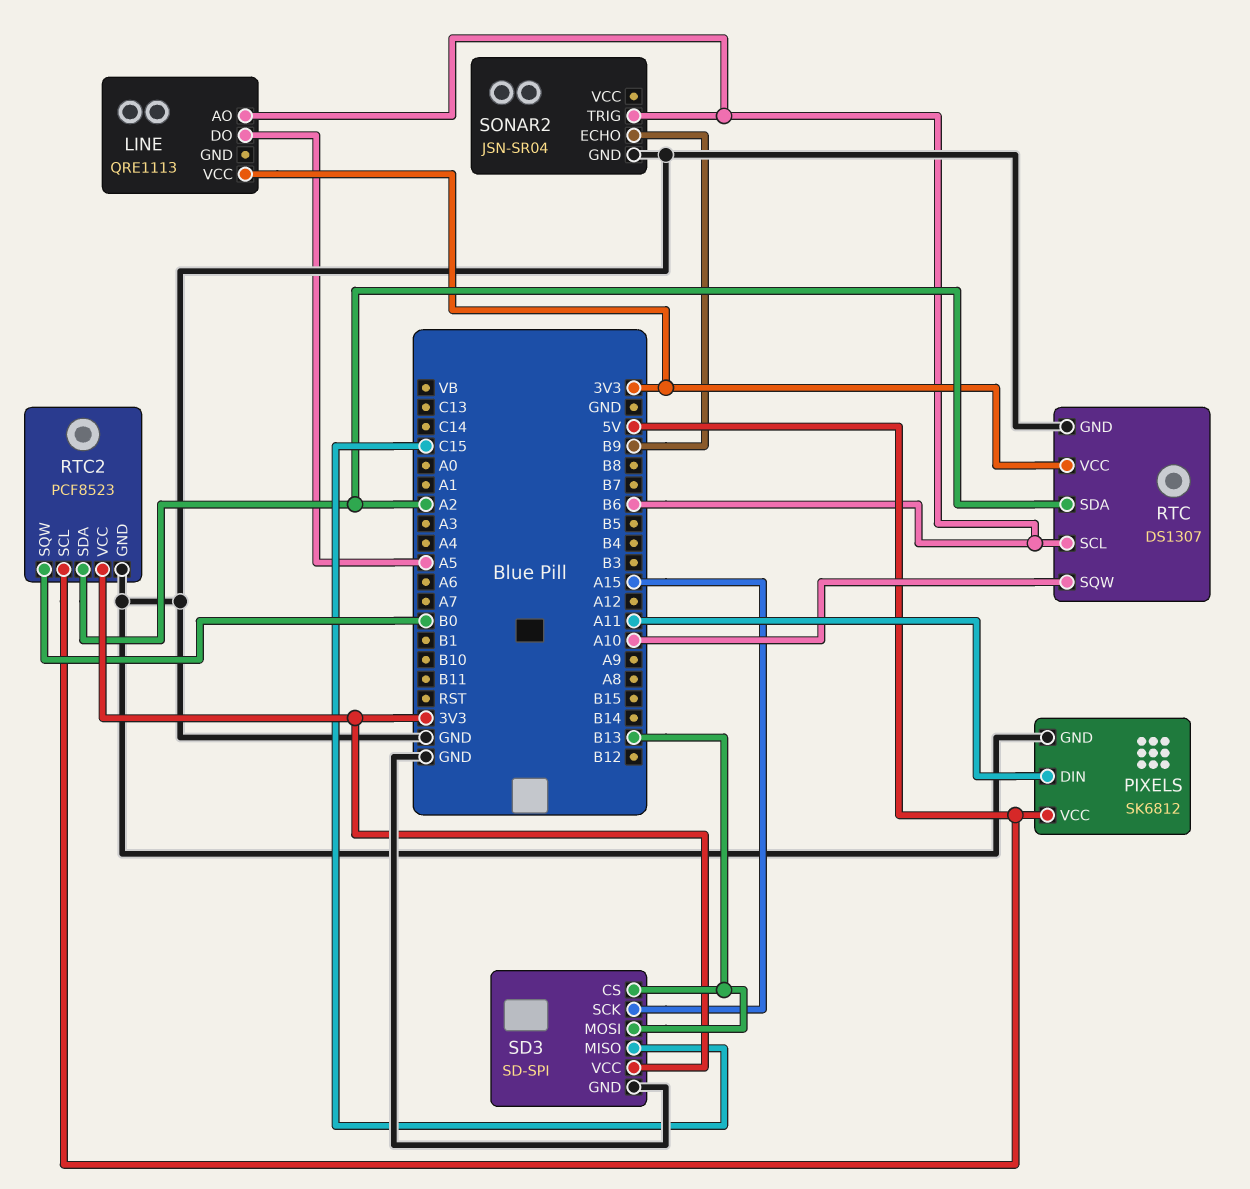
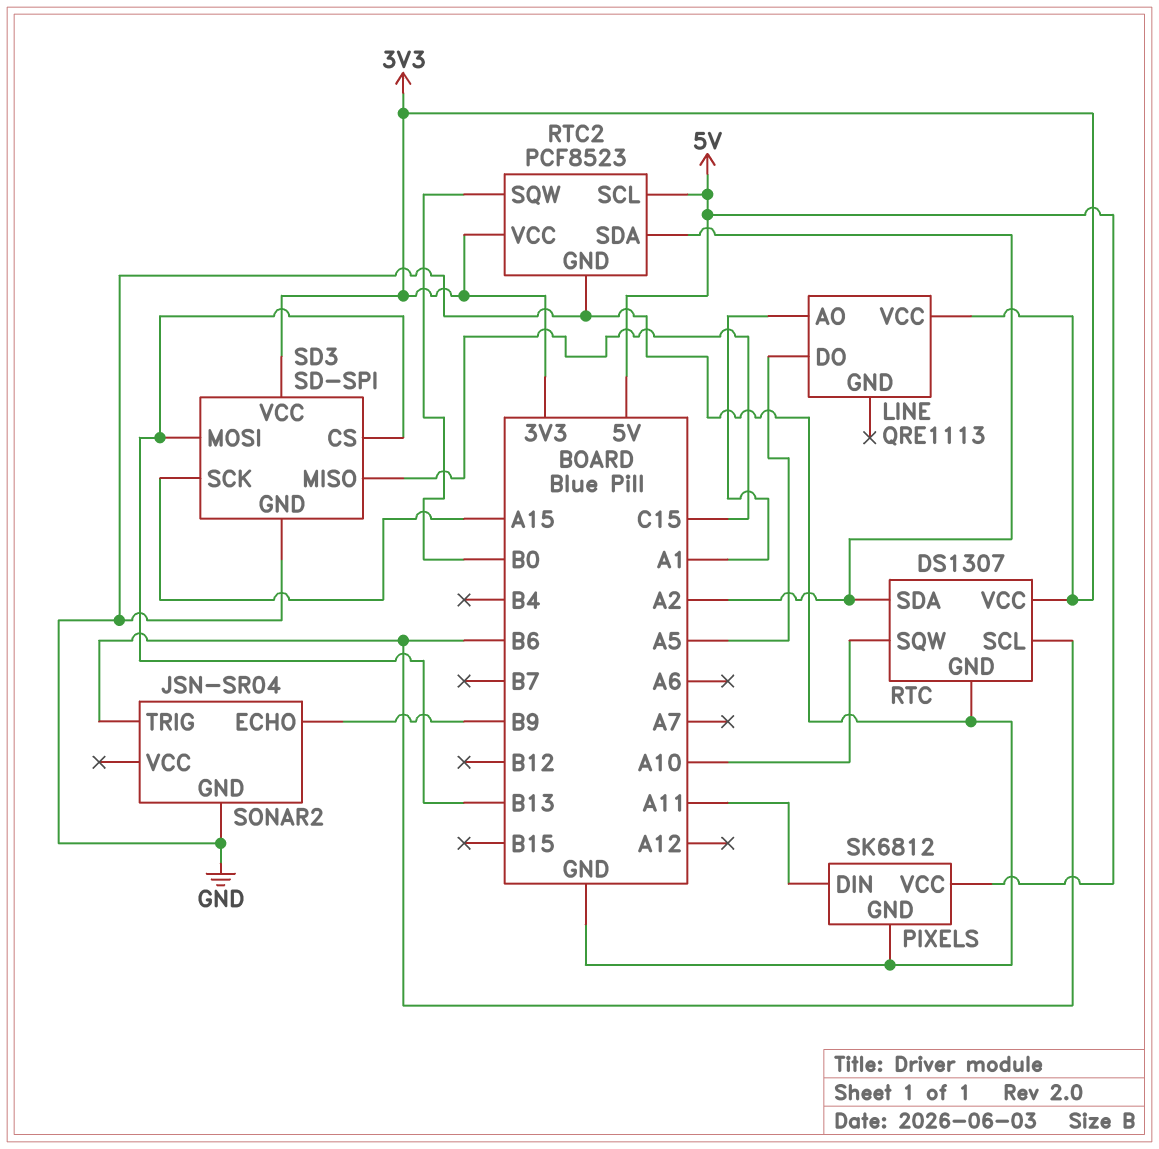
LINE pin AO: B6 -> A1

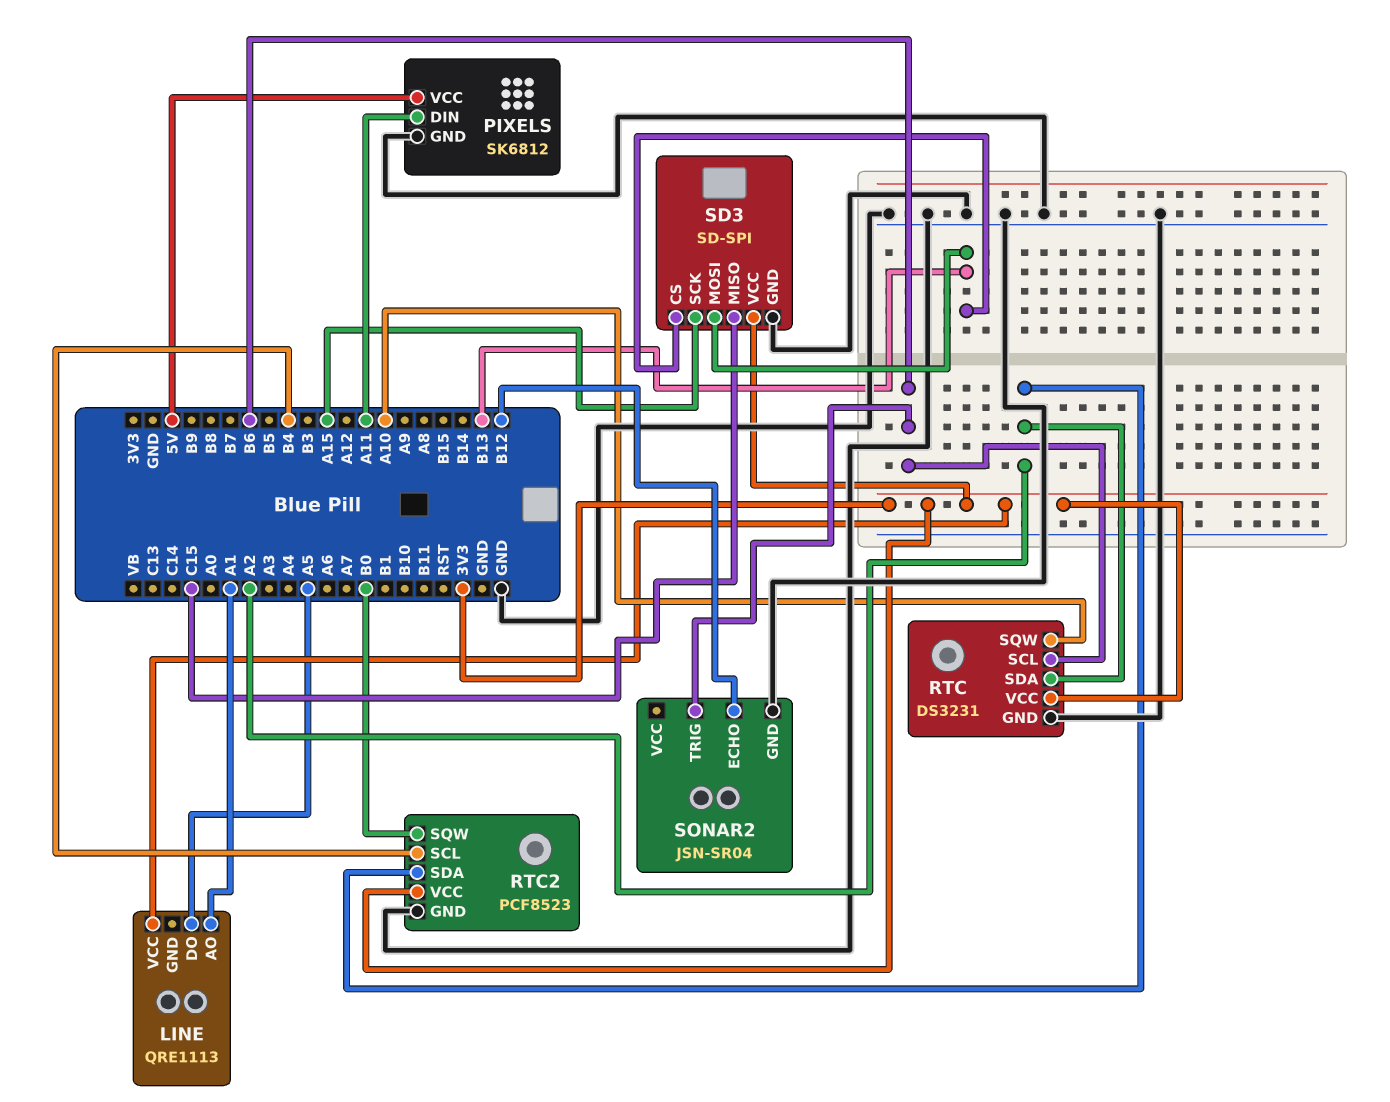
RTC: DS1307 -> DS3231
RTC2 pin SCL: 5V -> B4
SONAR2 pin ECHO: B9 -> B12

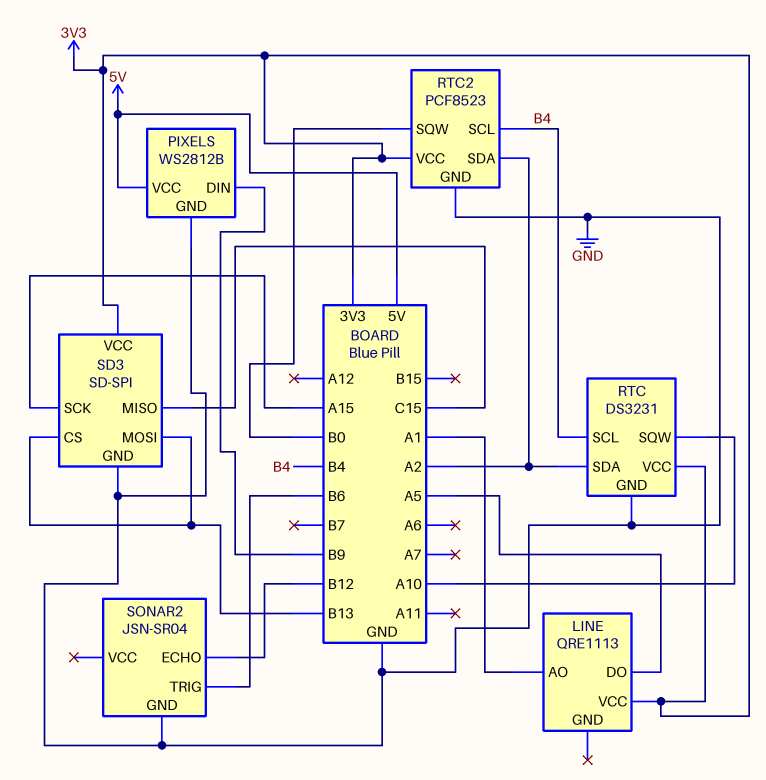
PIXELS: SK6812 -> WS2812B
PIXELS pin DIN: A11 -> B9
RTC pin SCL: B6 -> B4

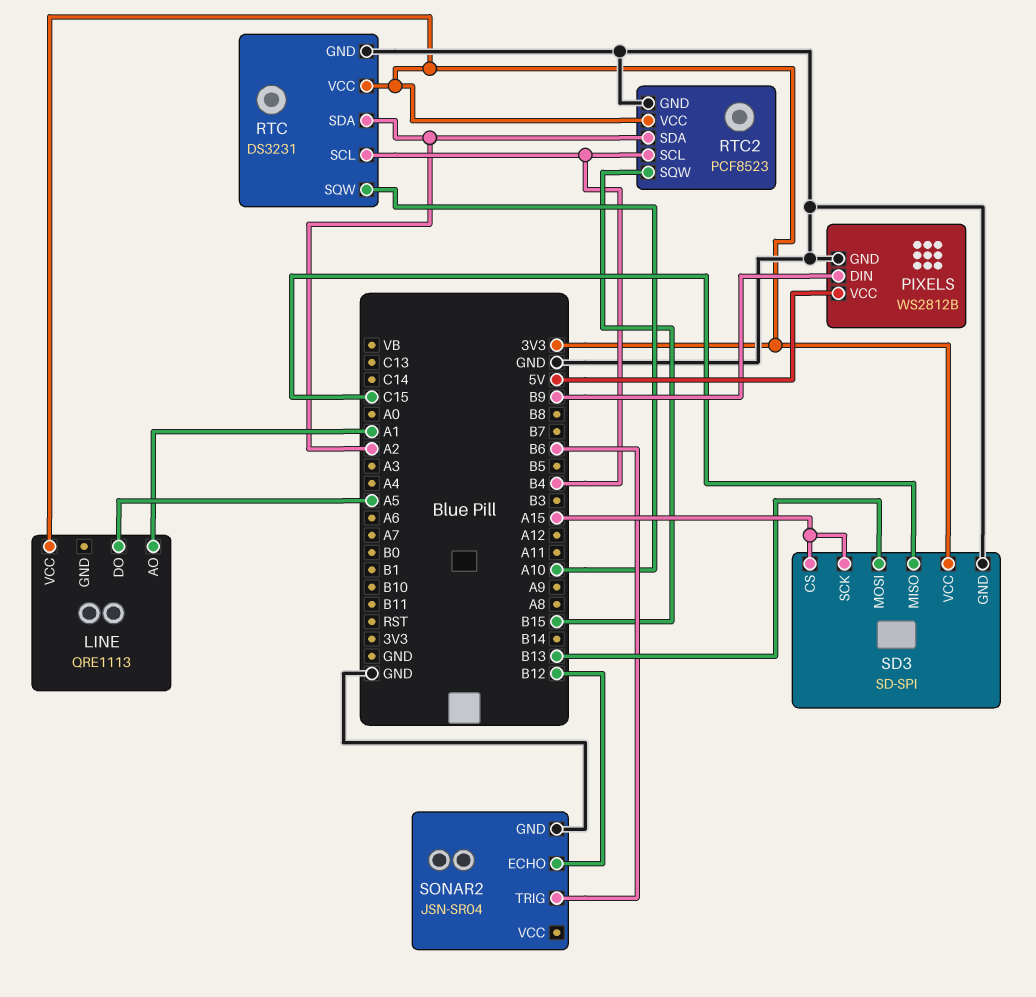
RTC2 pin SQW: B0 -> B15
SD3 pin CS: B13 -> A15

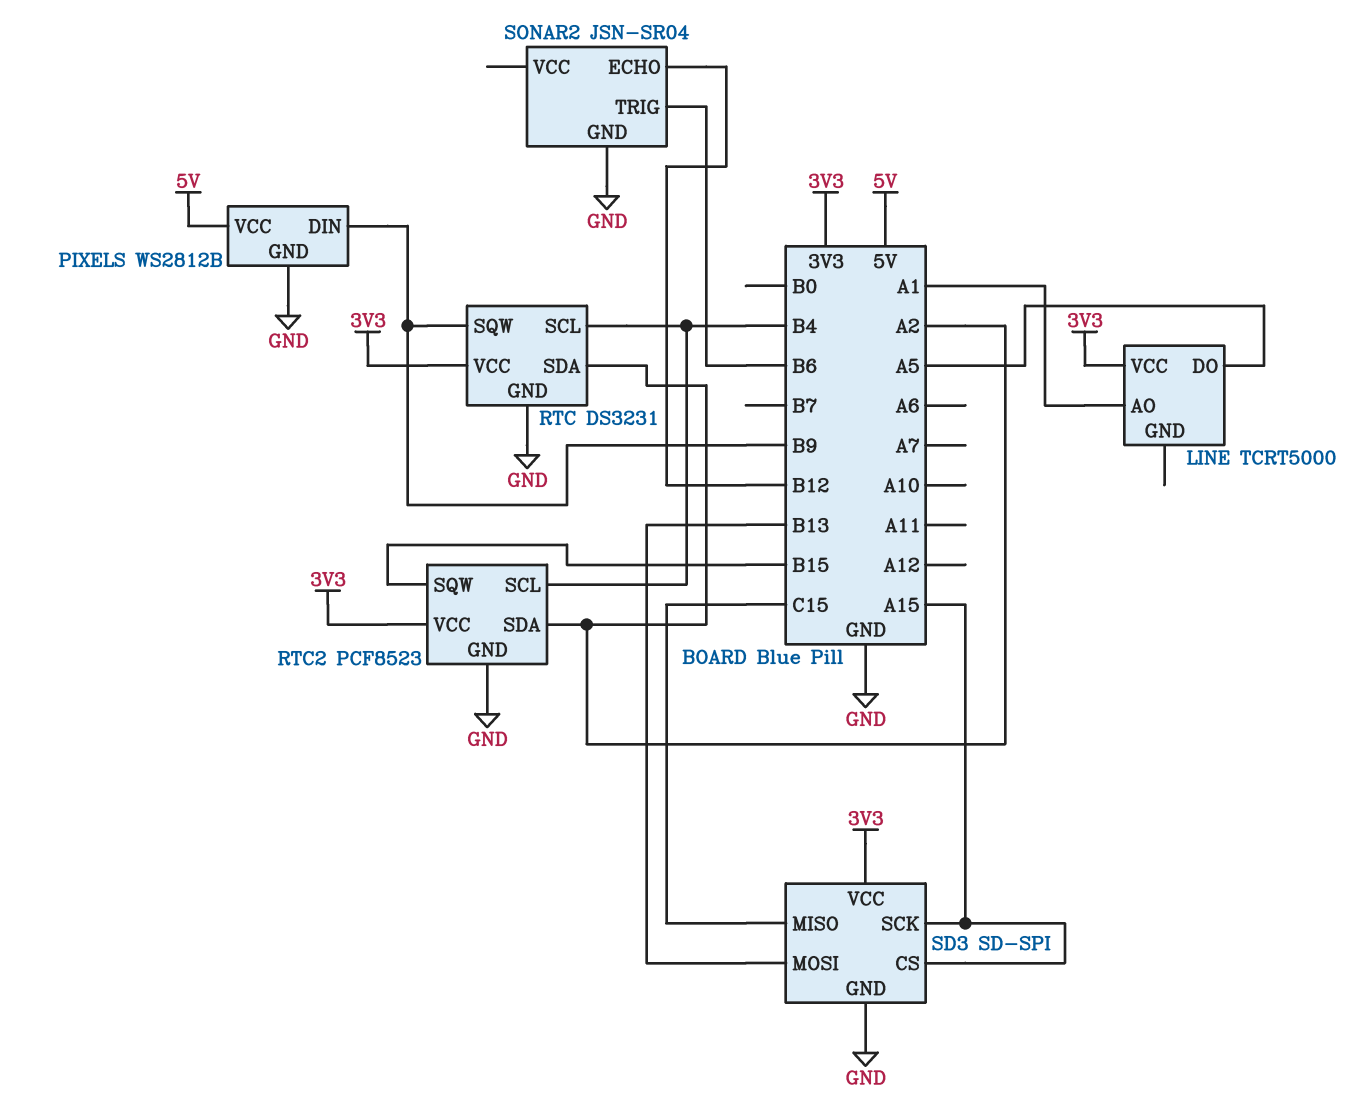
LINE: QRE1113 -> TCRT5000
RTC pin SQW: A10 -> B9

